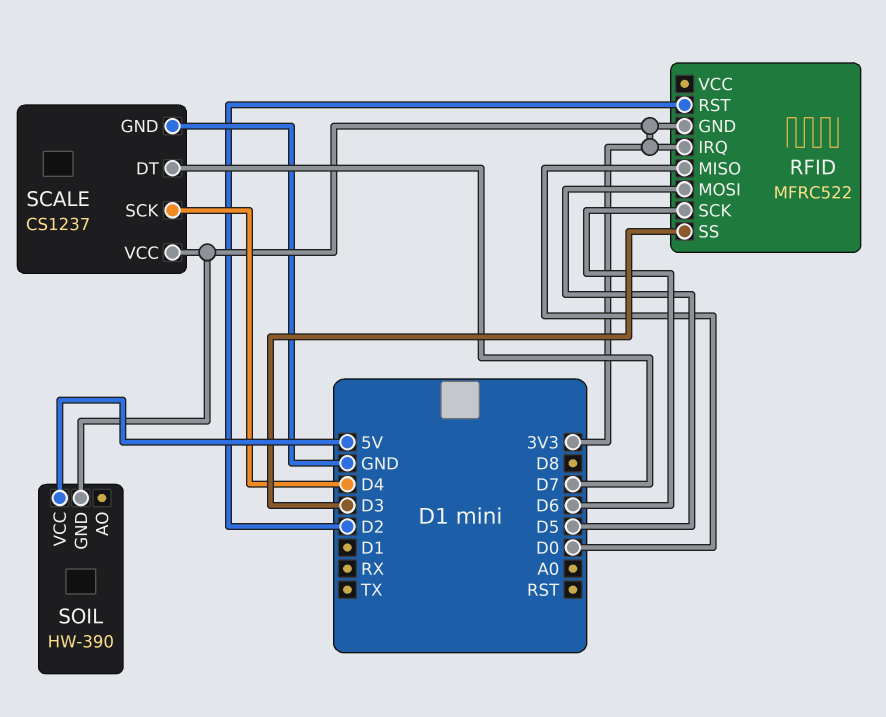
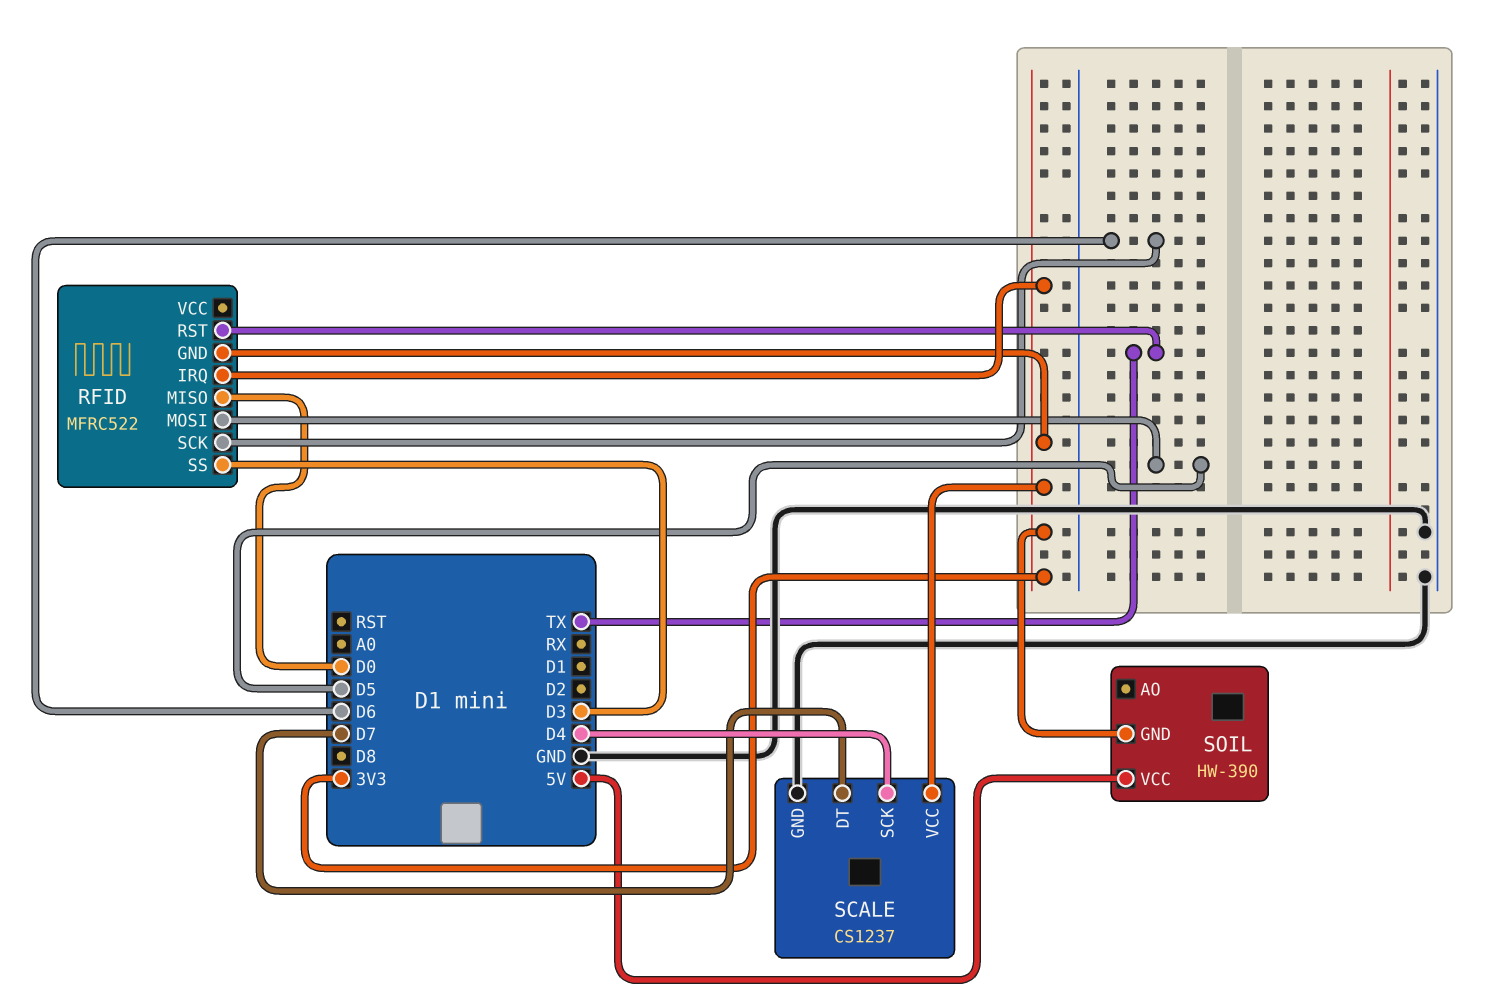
RFID pin RST: D2 -> TX

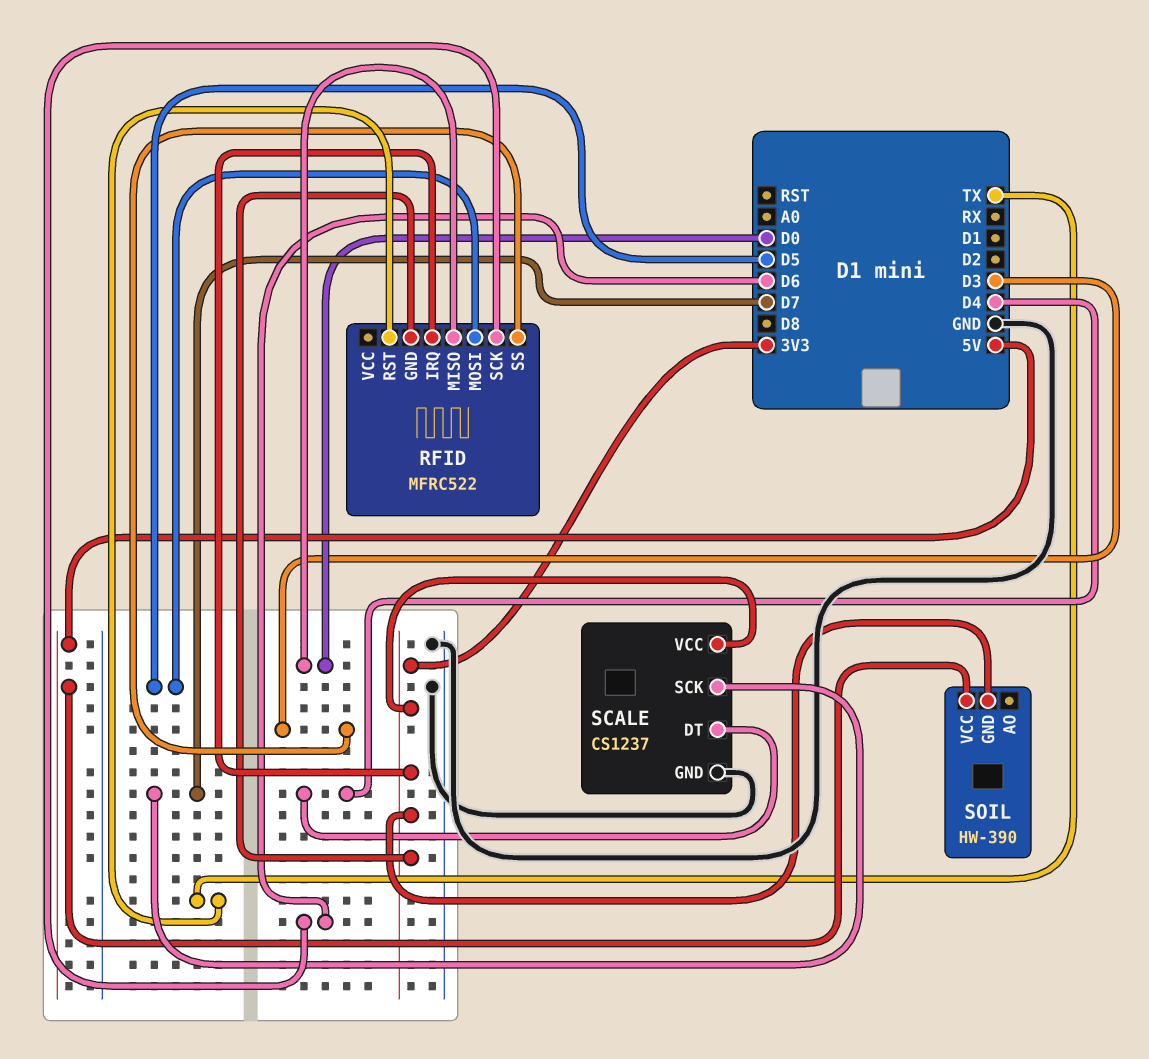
SCALE pin DT: D7 -> D4
SCALE pin SCK: D4 -> D7

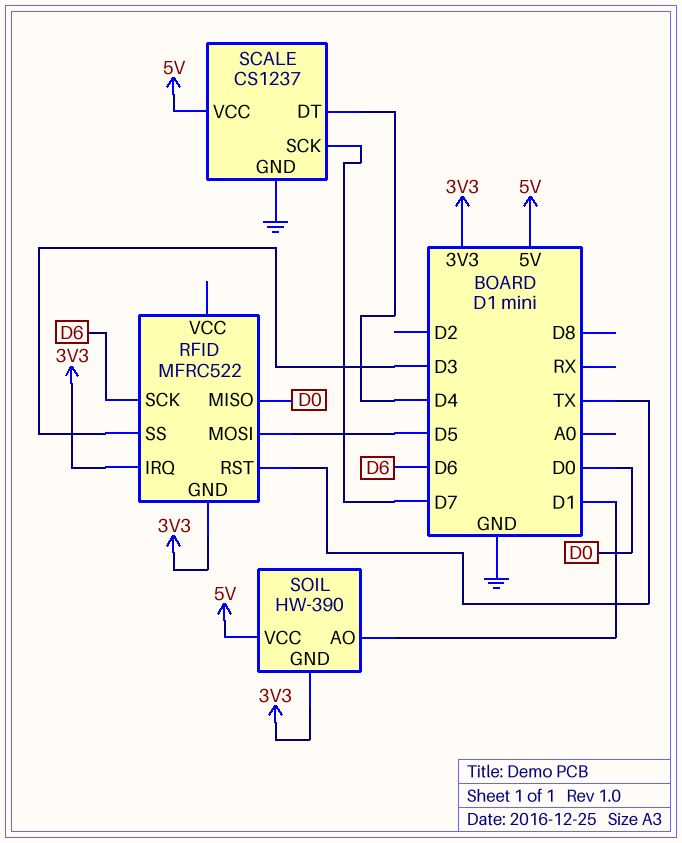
SCALE pin VCC: 3V3 -> 5V
SOIL pin AO: none -> D1

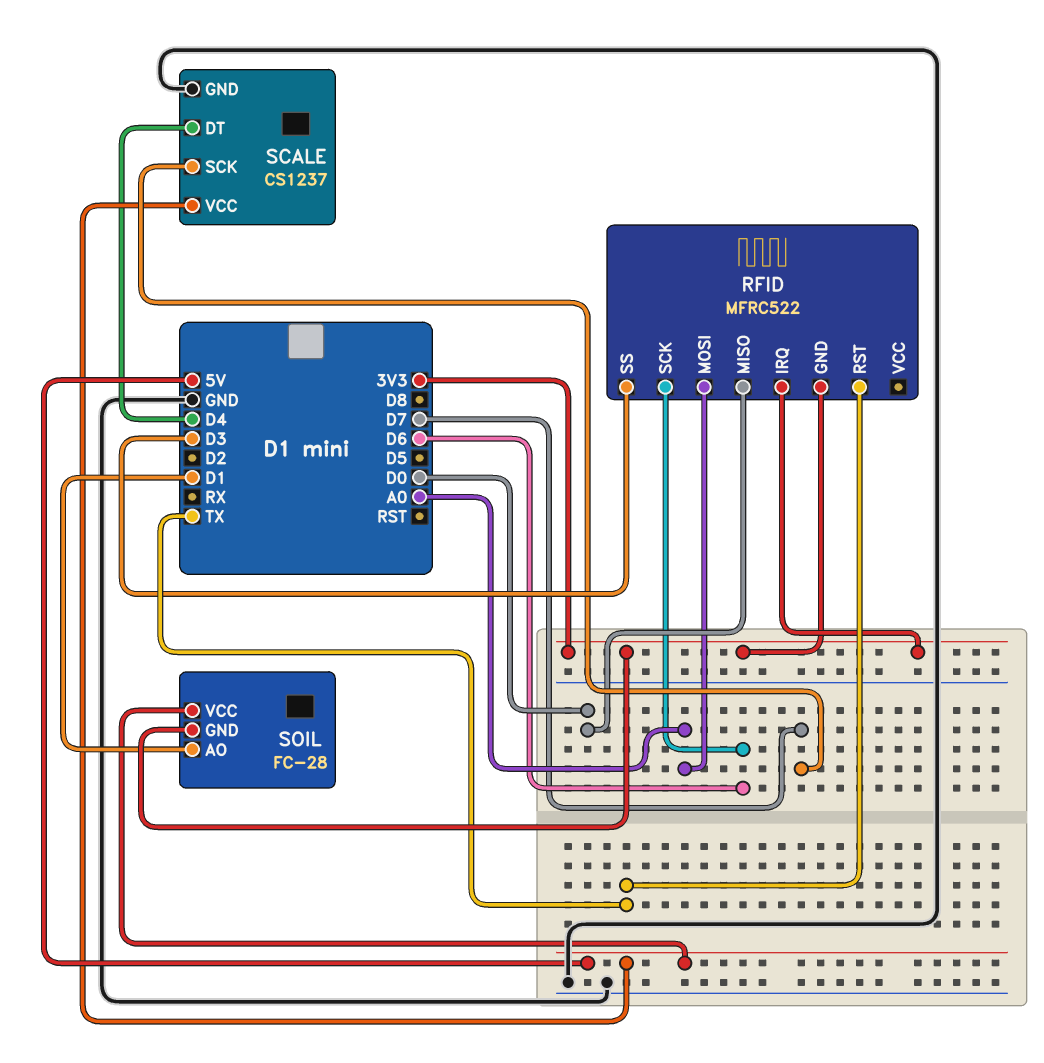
RFID pin MOSI: D5 -> A0
SOIL: HW-390 -> FC-28

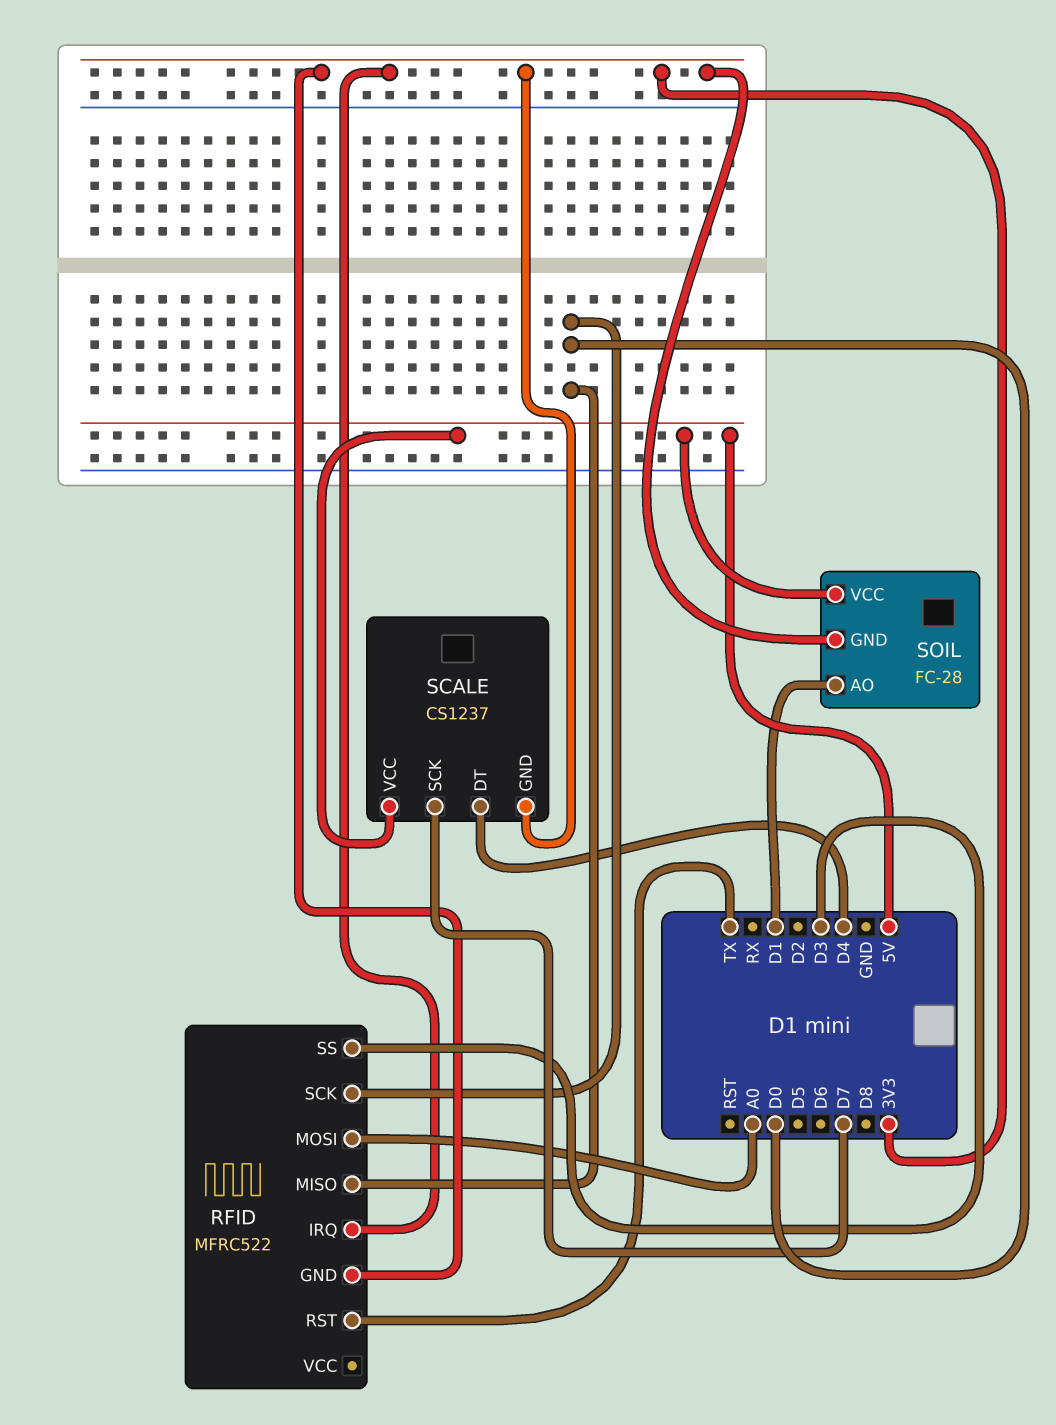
RFID pin SCK: D6 -> D0
SCALE pin GND: GND -> 3V3

